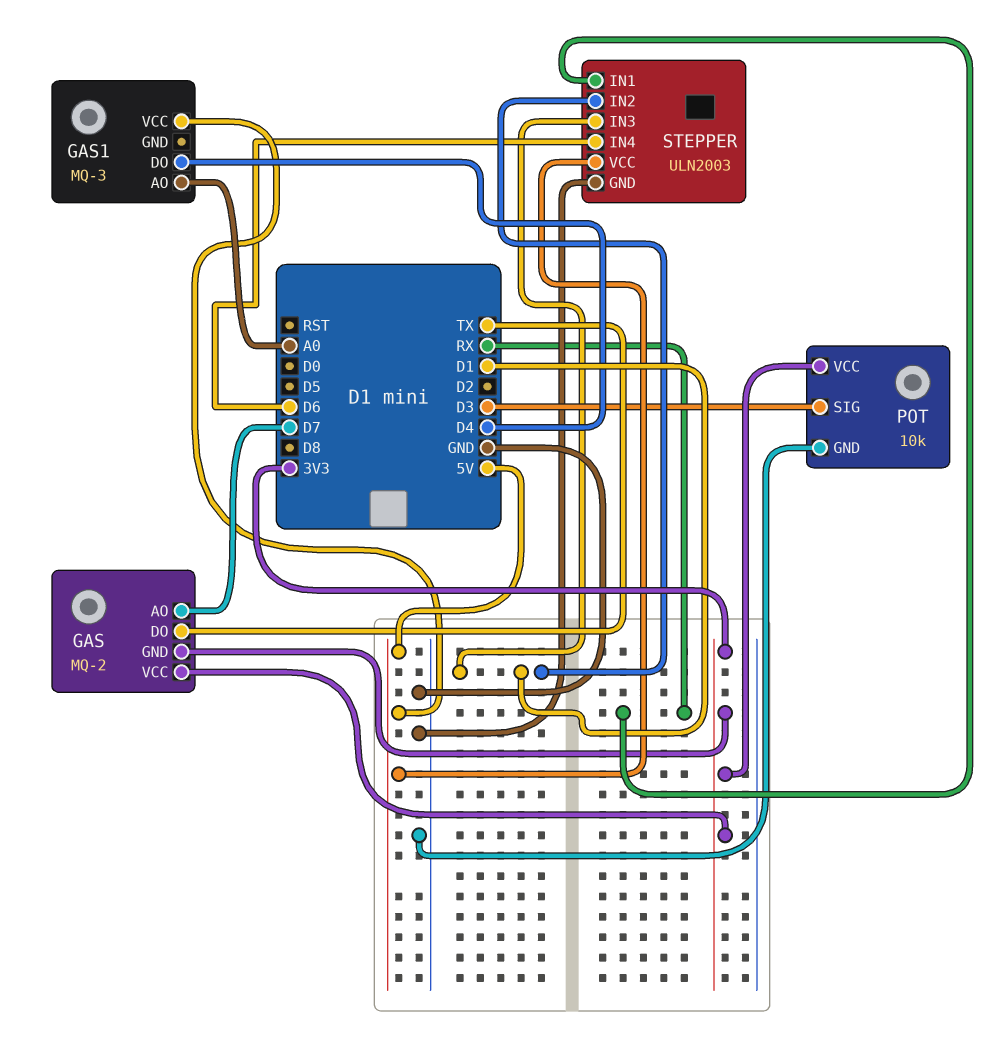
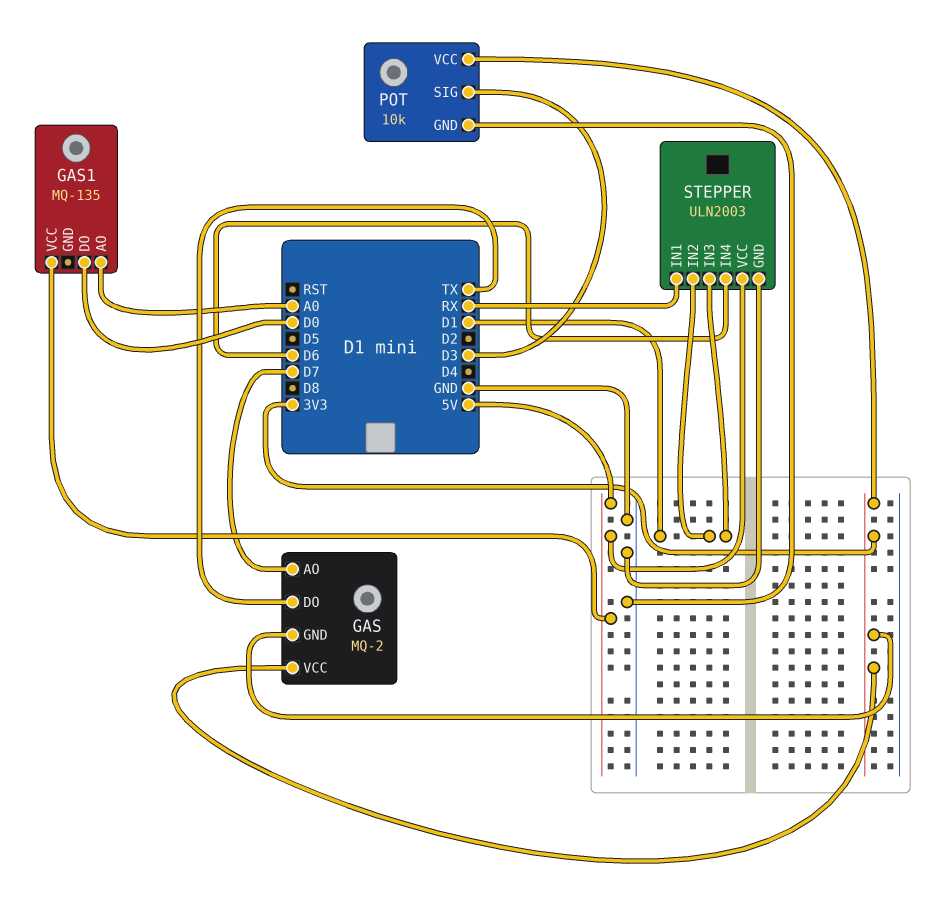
GAS1: MQ-3 -> MQ-135
GAS1 pin DO: D4 -> D0

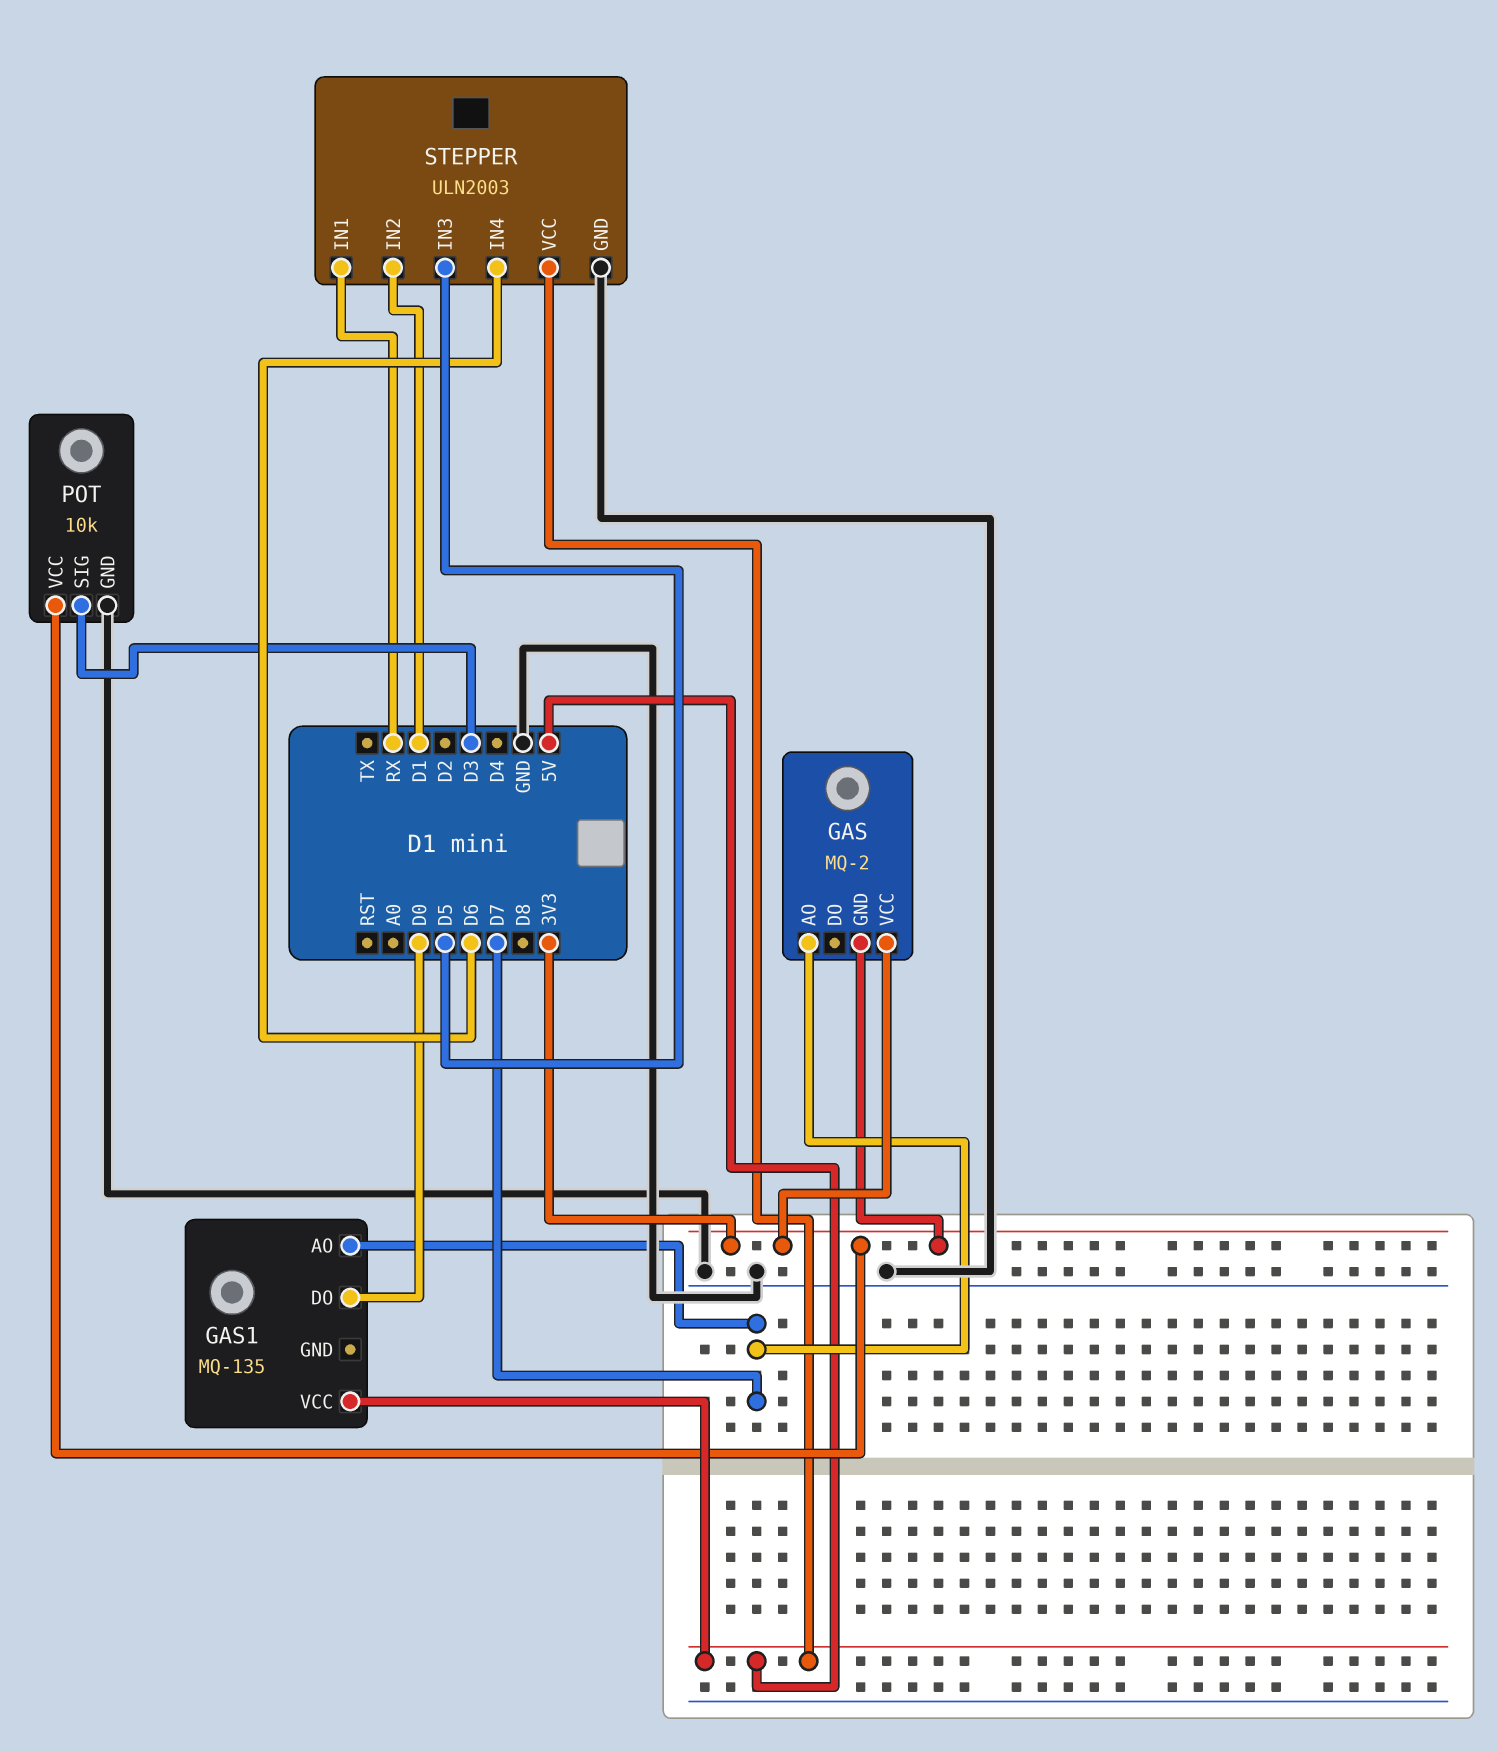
GAS pin DO: TX -> none
GAS1 pin AO: A0 -> D7
STEPPER pin IN3: D1 -> D5

